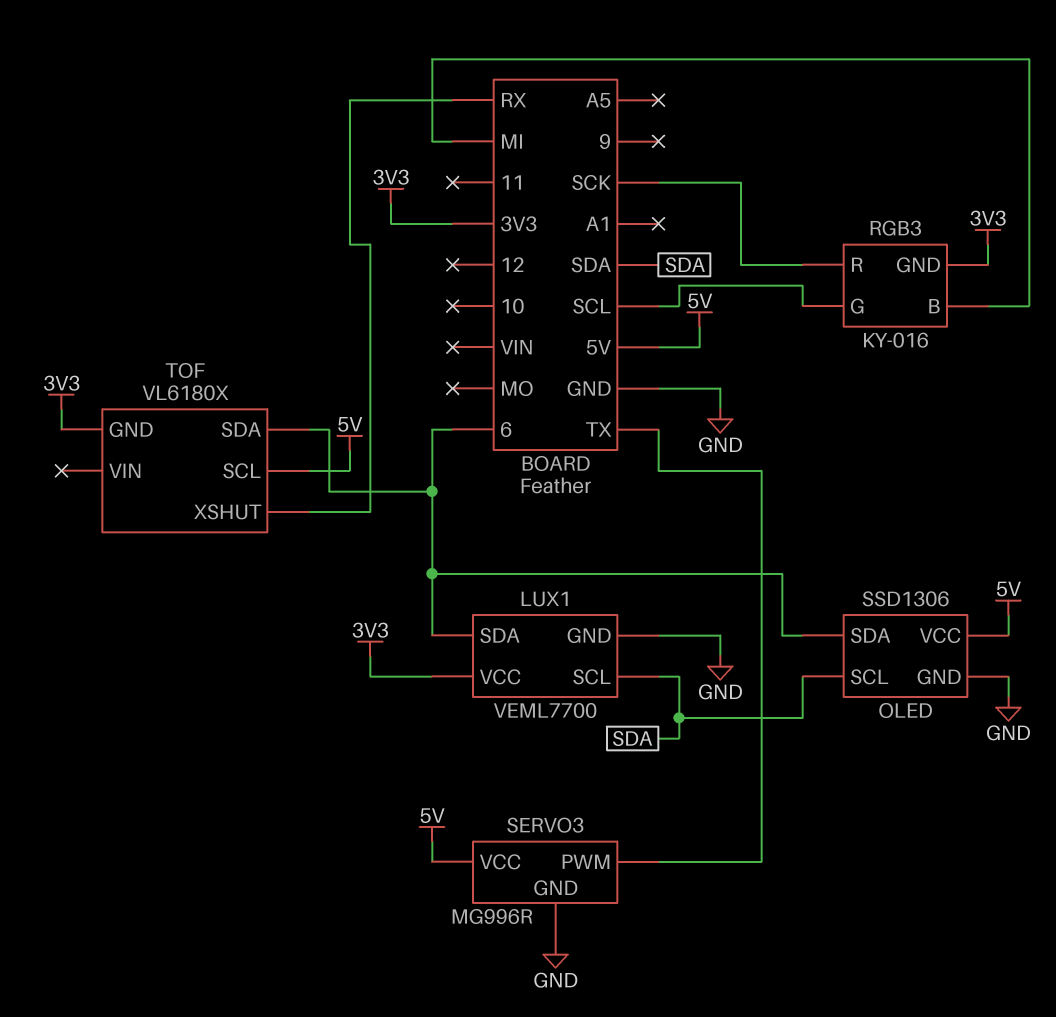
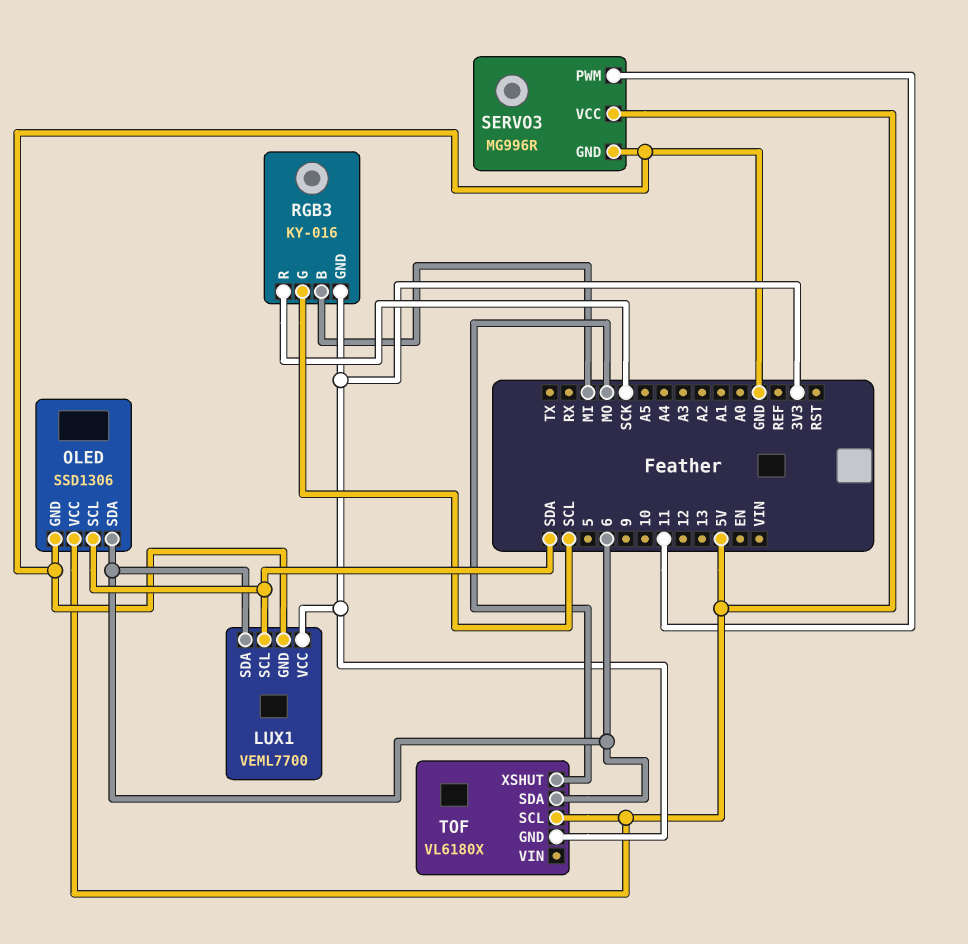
SERVO3 pin PWM: TX -> 11
TOF pin XSHUT: RX -> MO

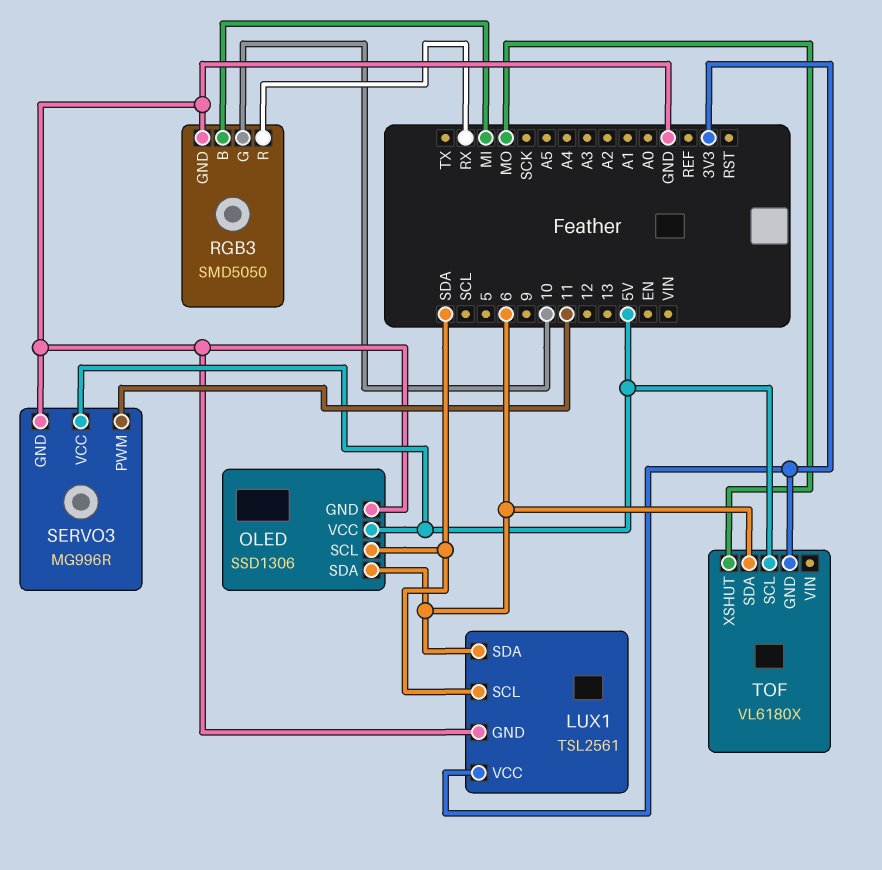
LUX1: VEML7700 -> TSL2561
RGB3: KY-016 -> SMD5050
RGB3 pin G: SCL -> 10
RGB3 pin GND: 3V3 -> GND
RGB3 pin R: SCK -> RX

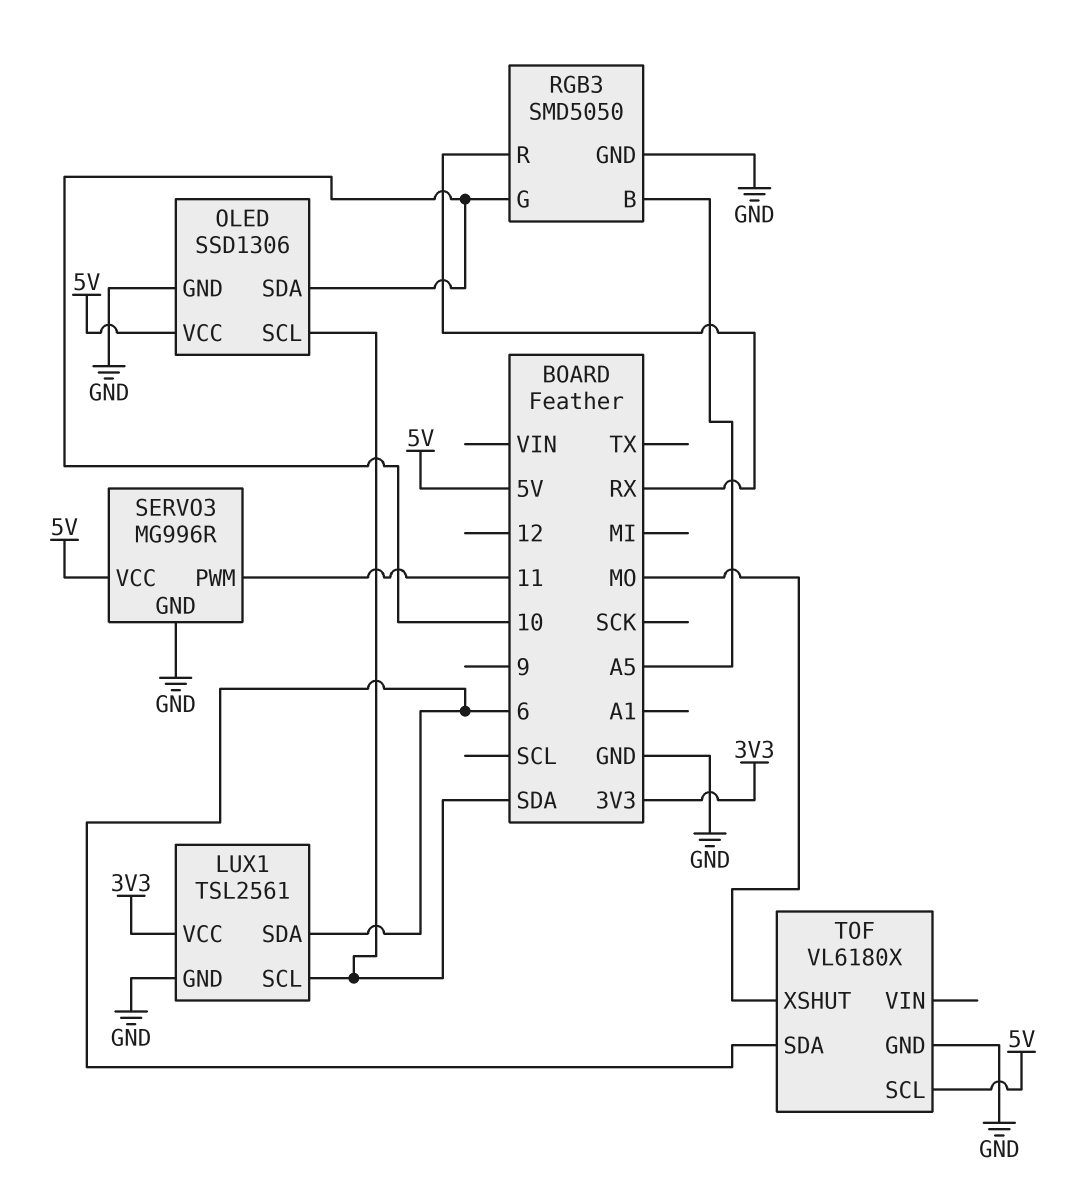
OLED pin SDA: 6 -> 10
RGB3 pin B: MI -> A5
TOF pin GND: 3V3 -> GND

